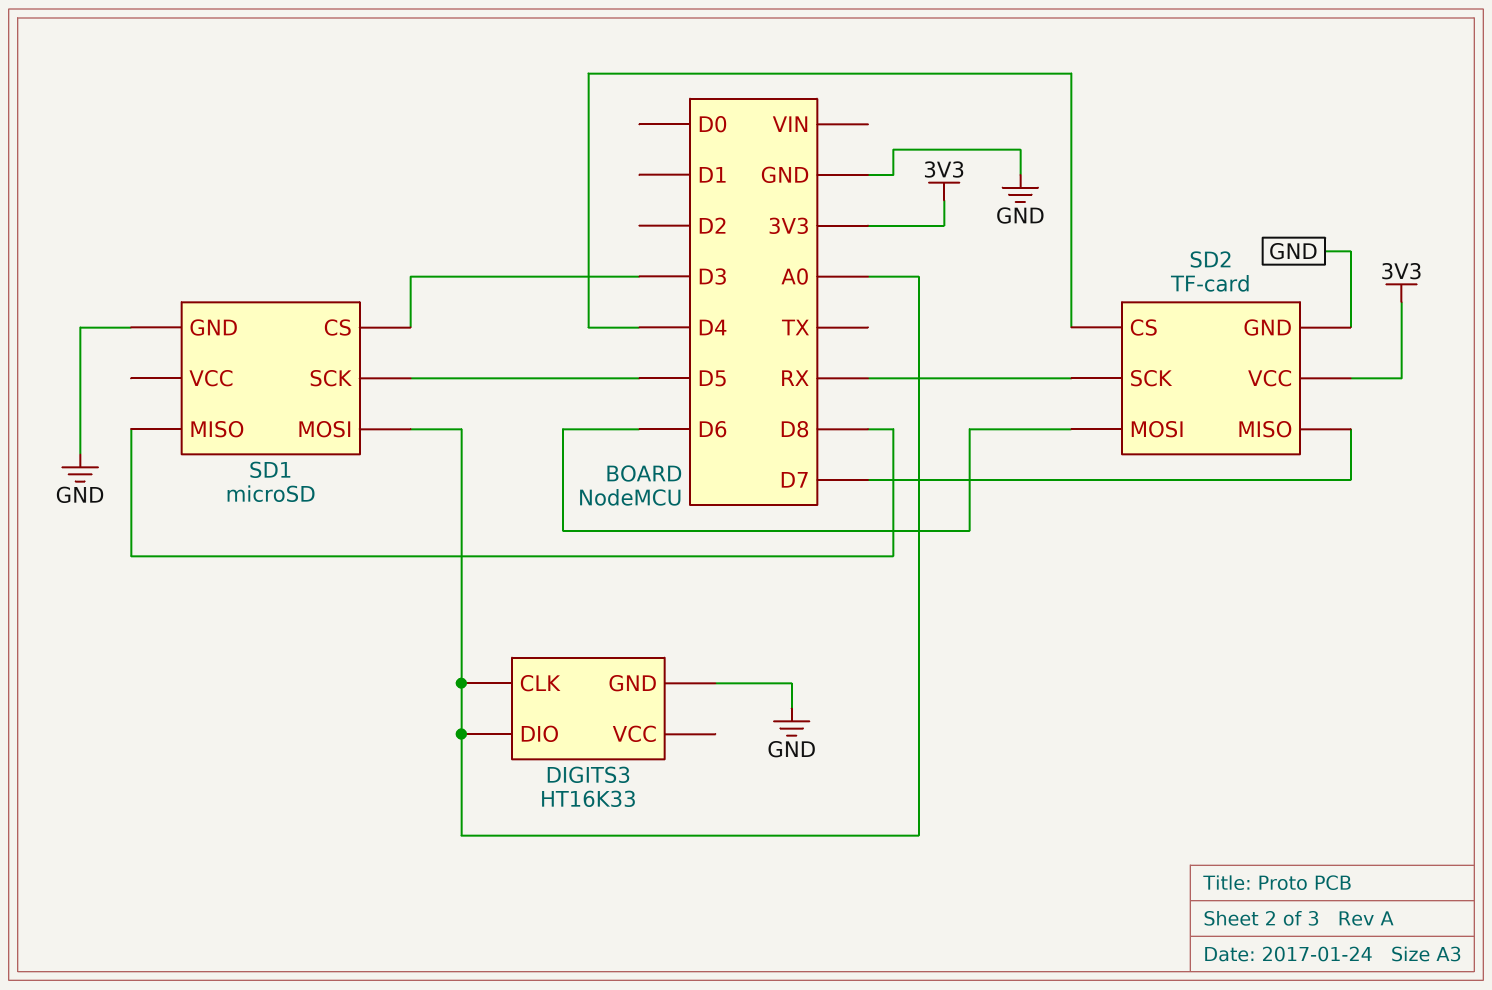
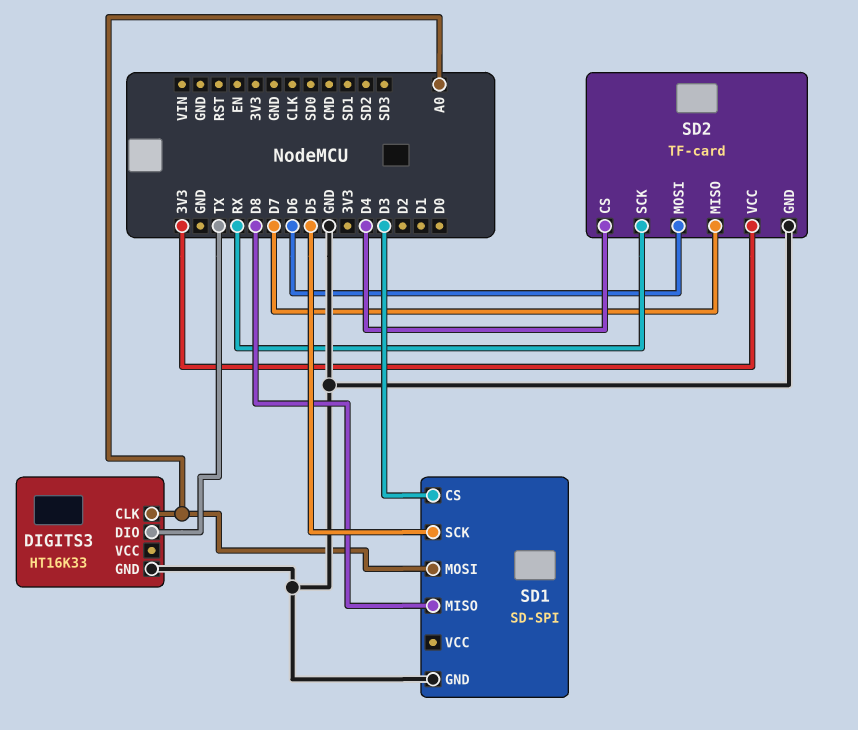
DIGITS3 pin DIO: A0 -> TX
SD1: microSD -> SD-SPI

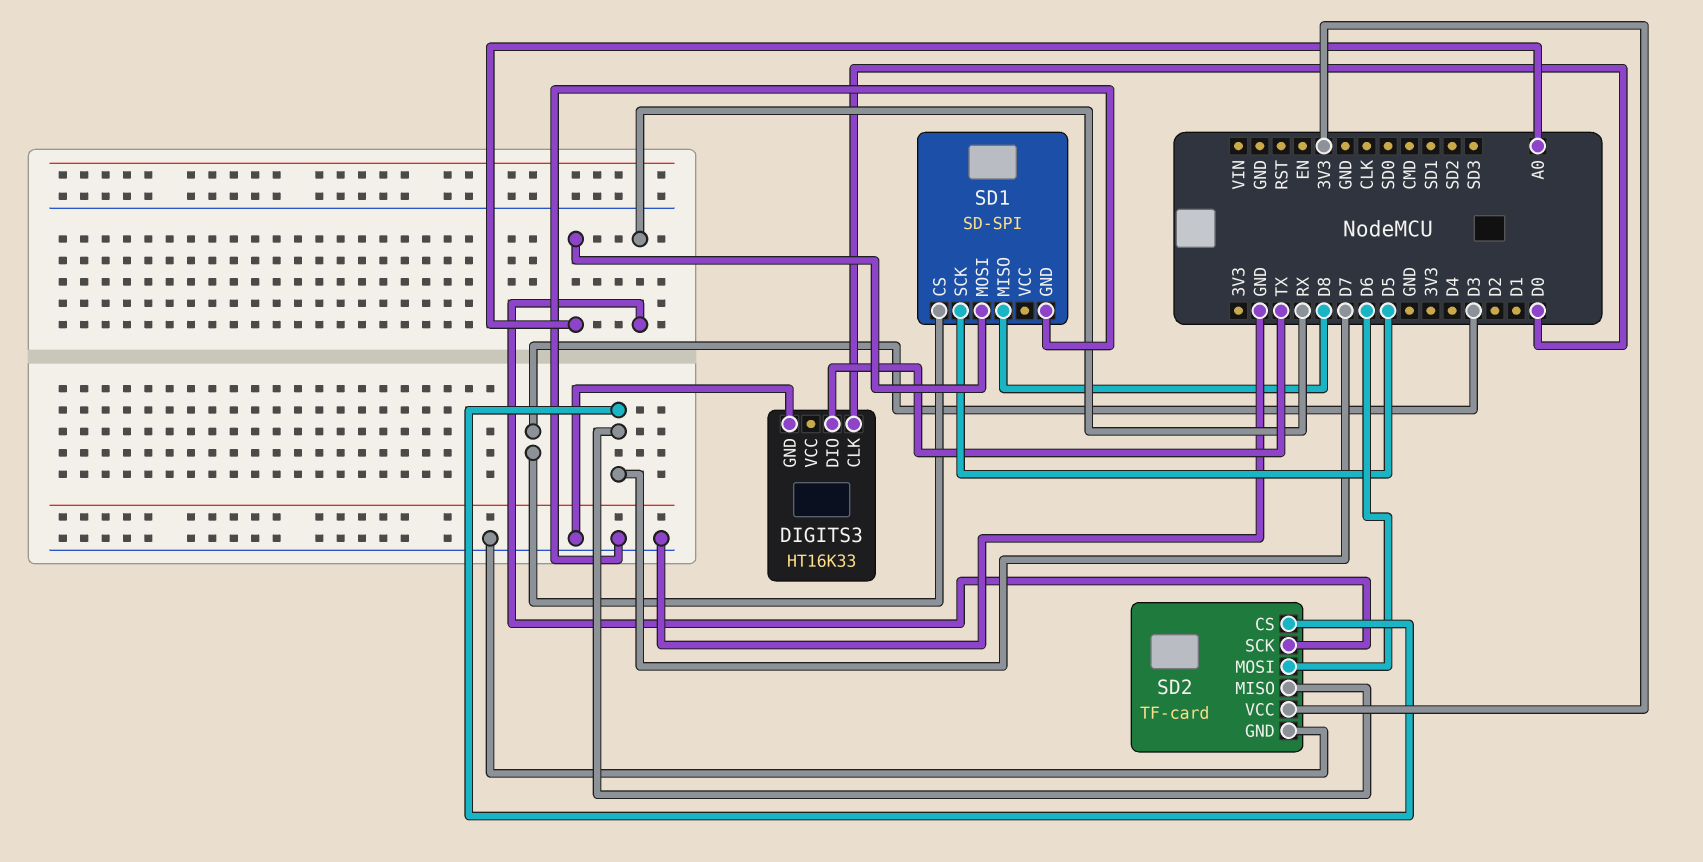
DIGITS3 pin CLK: A0 -> D0
SD2 pin CS: D4 -> D7

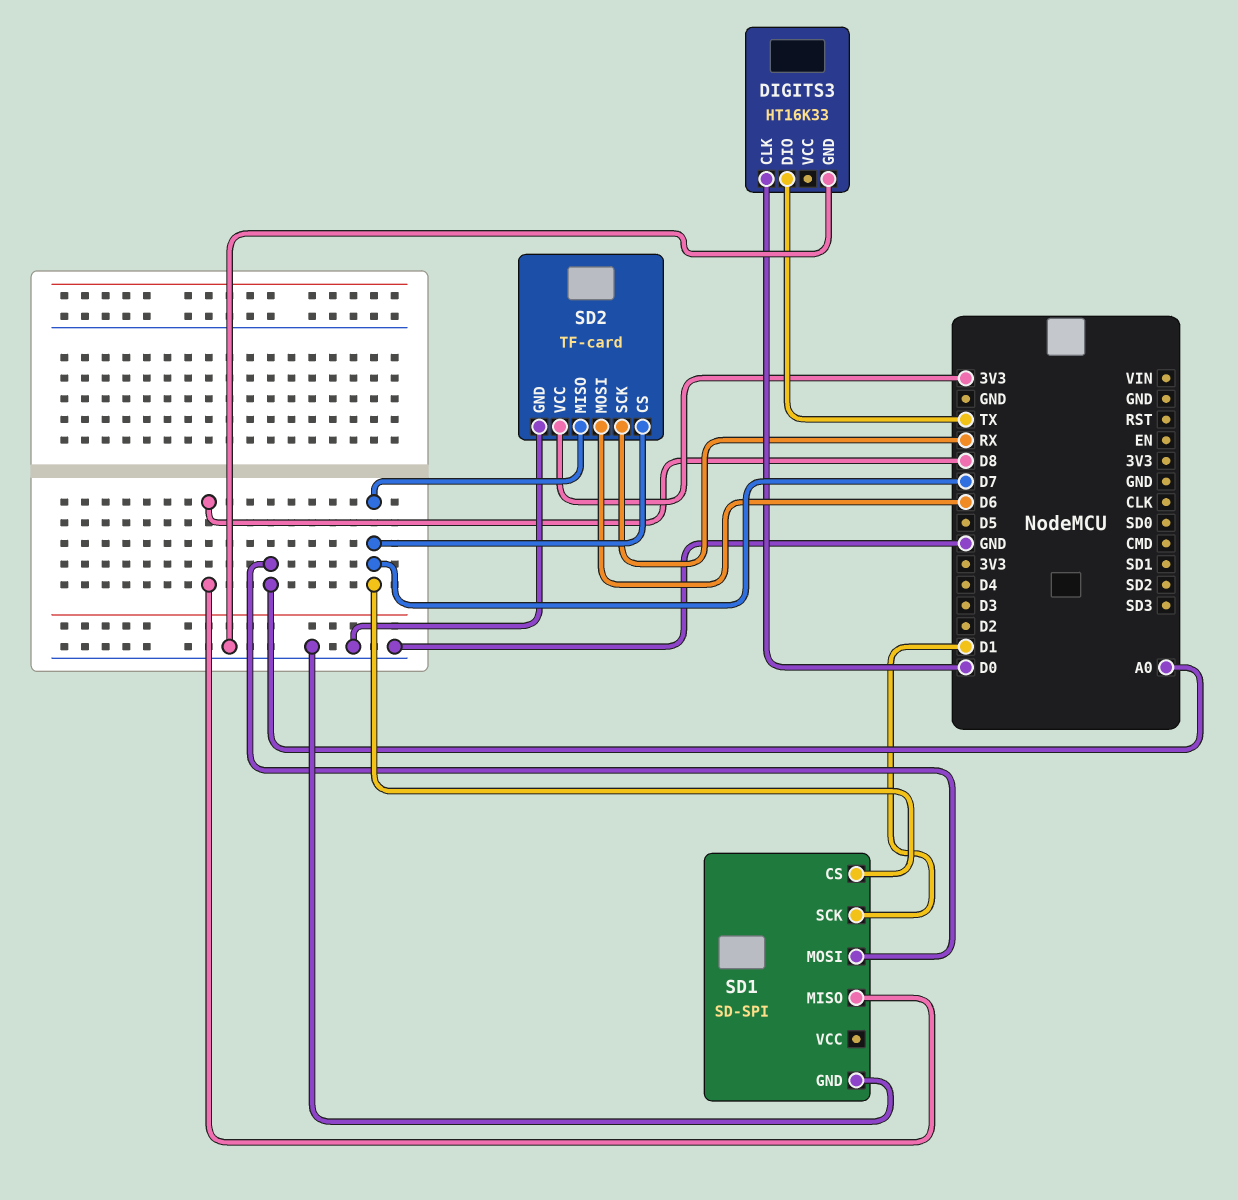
SD1 pin CS: D3 -> D7
SD1 pin SCK: D5 -> D1

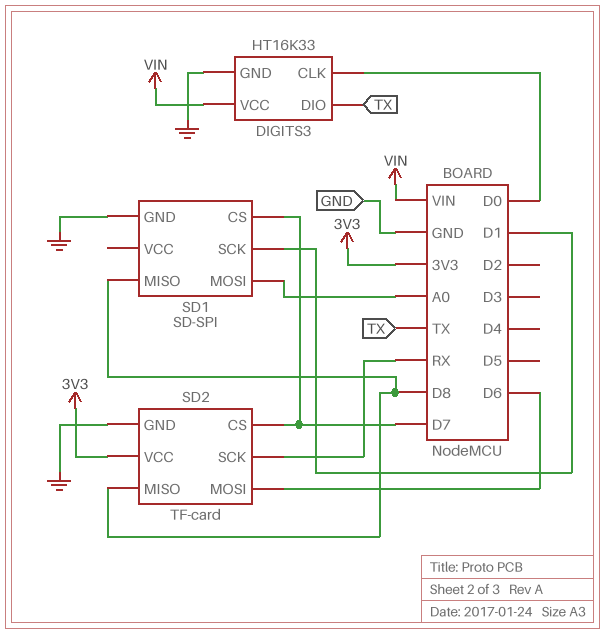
DIGITS3 pin VCC: none -> VIN
SD2 pin MISO: D7 -> D8

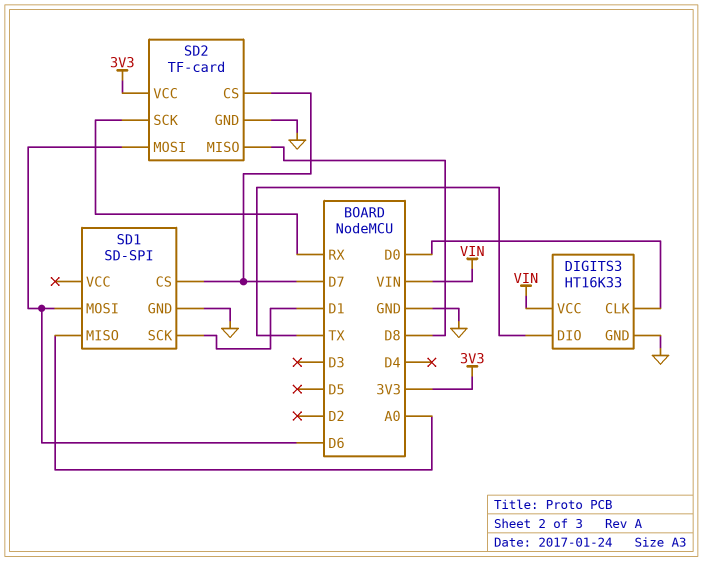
SD1 pin MISO: D8 -> A0
SD1 pin MOSI: A0 -> D6

